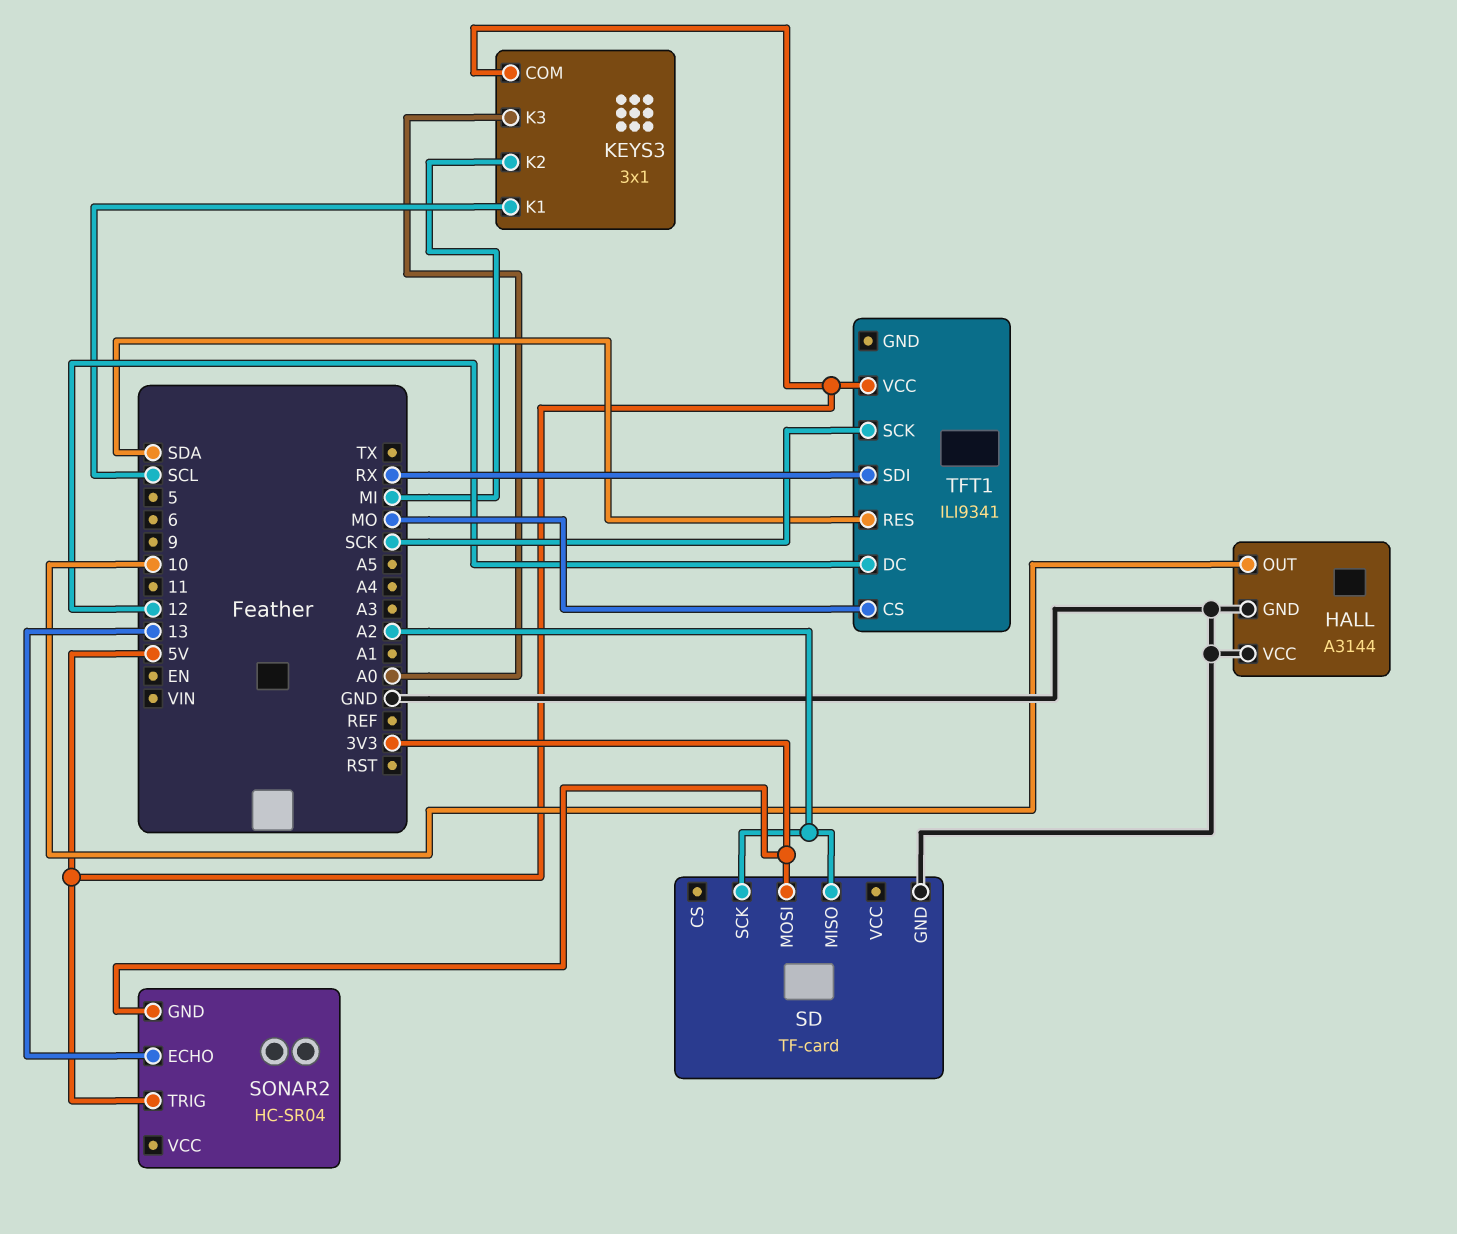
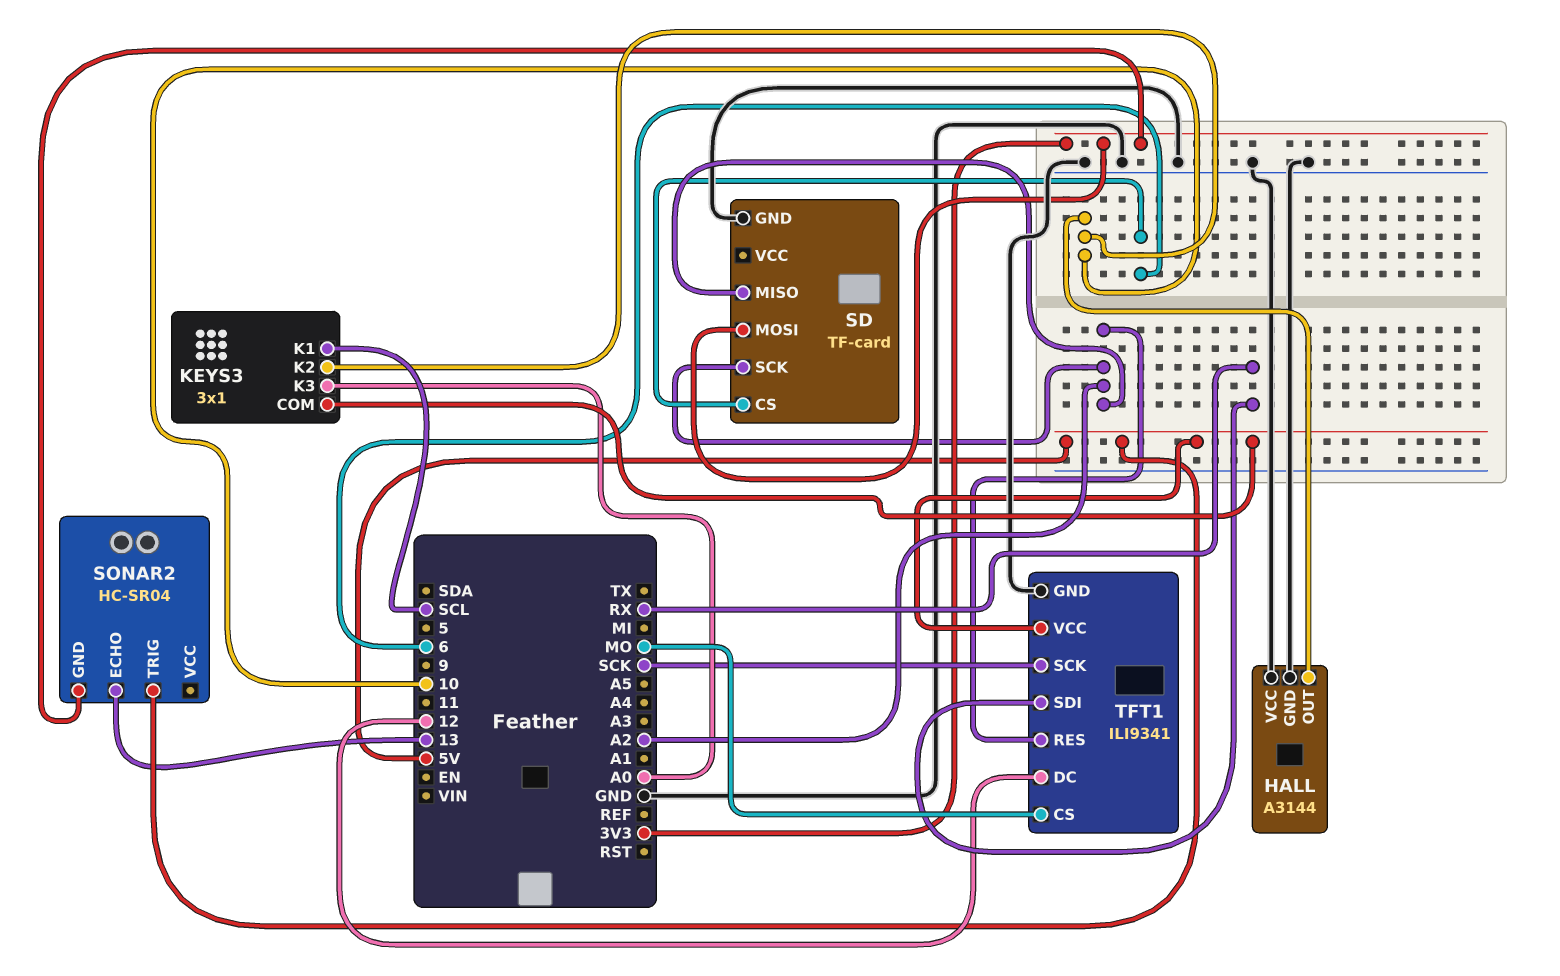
KEYS3 pin K2: MI -> 10
SD pin CS: none -> 6
TFT1 pin GND: none -> GND
TFT1 pin RES: SDA -> A2

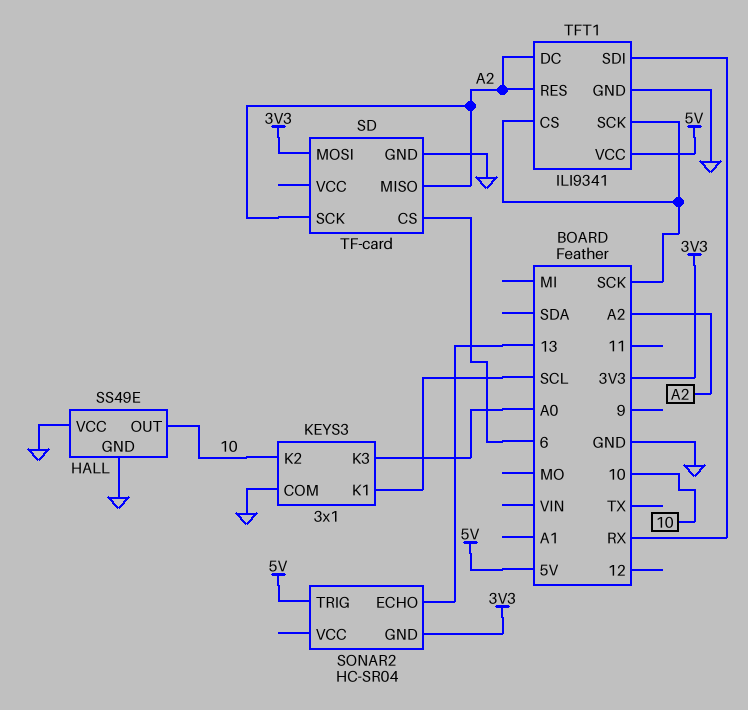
HALL: A3144 -> SS49E
KEYS3 pin COM: 5V -> GND
TFT1 pin CS: MO -> SCK
TFT1 pin DC: 12 -> A2

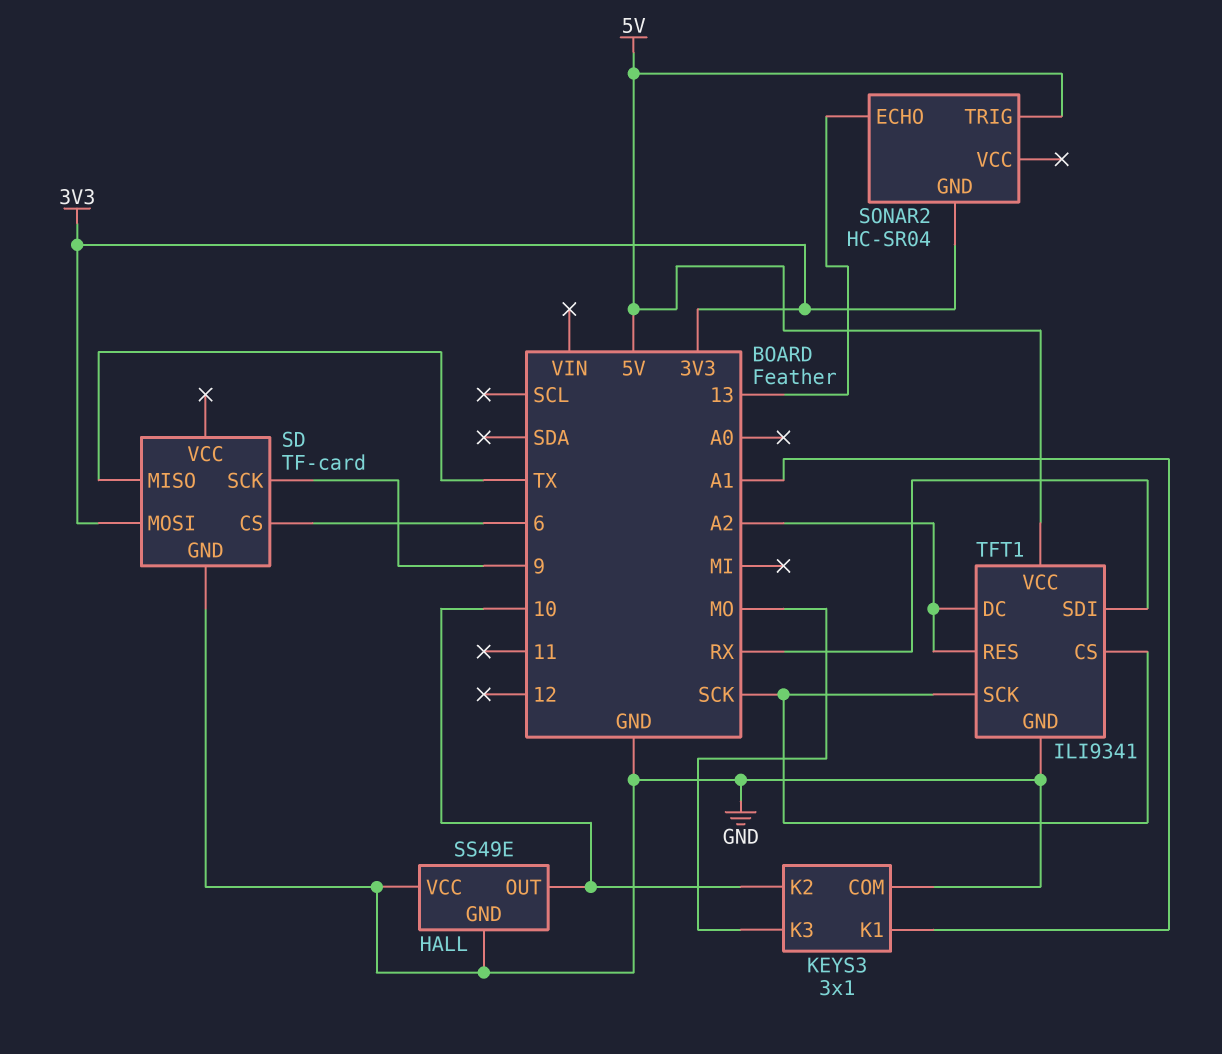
KEYS3 pin K1: SCL -> A1
KEYS3 pin K3: A0 -> MO
SD pin MISO: A2 -> TX
SD pin SCK: A2 -> 9

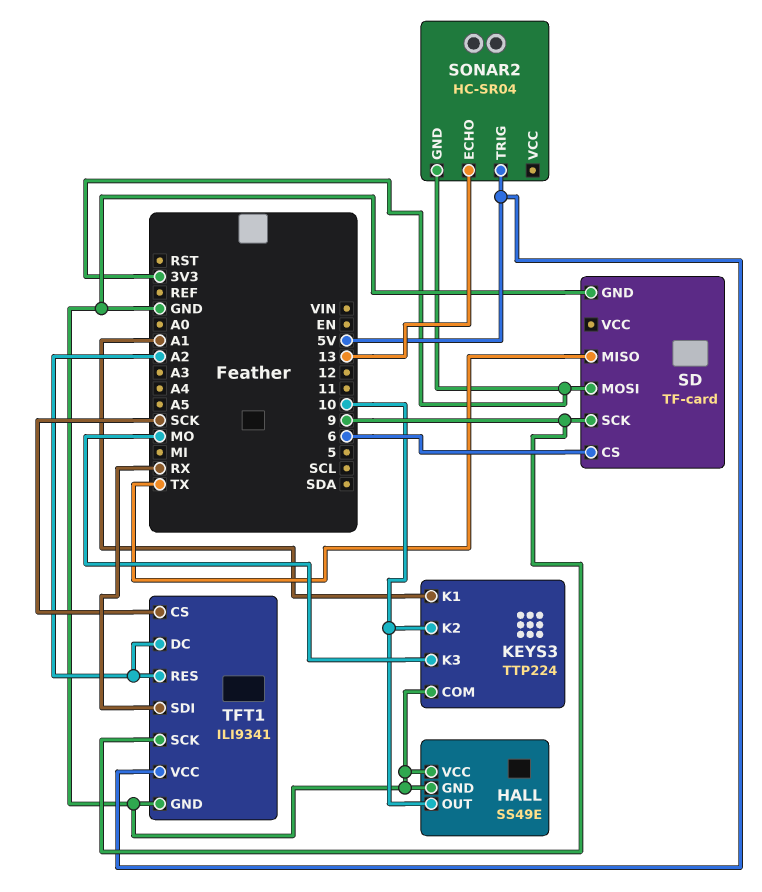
KEYS3: 3x1 -> TTP224
TFT1 pin SCK: SCK -> 9

